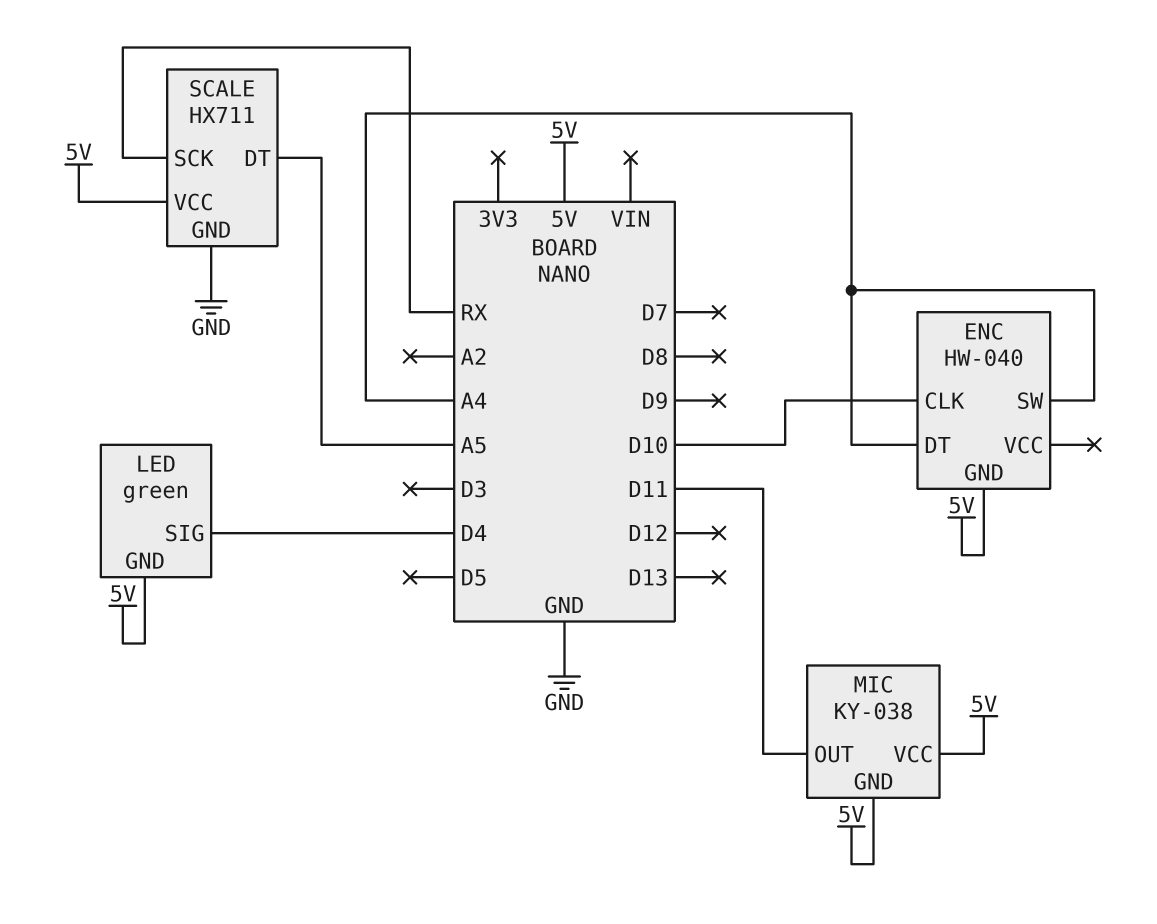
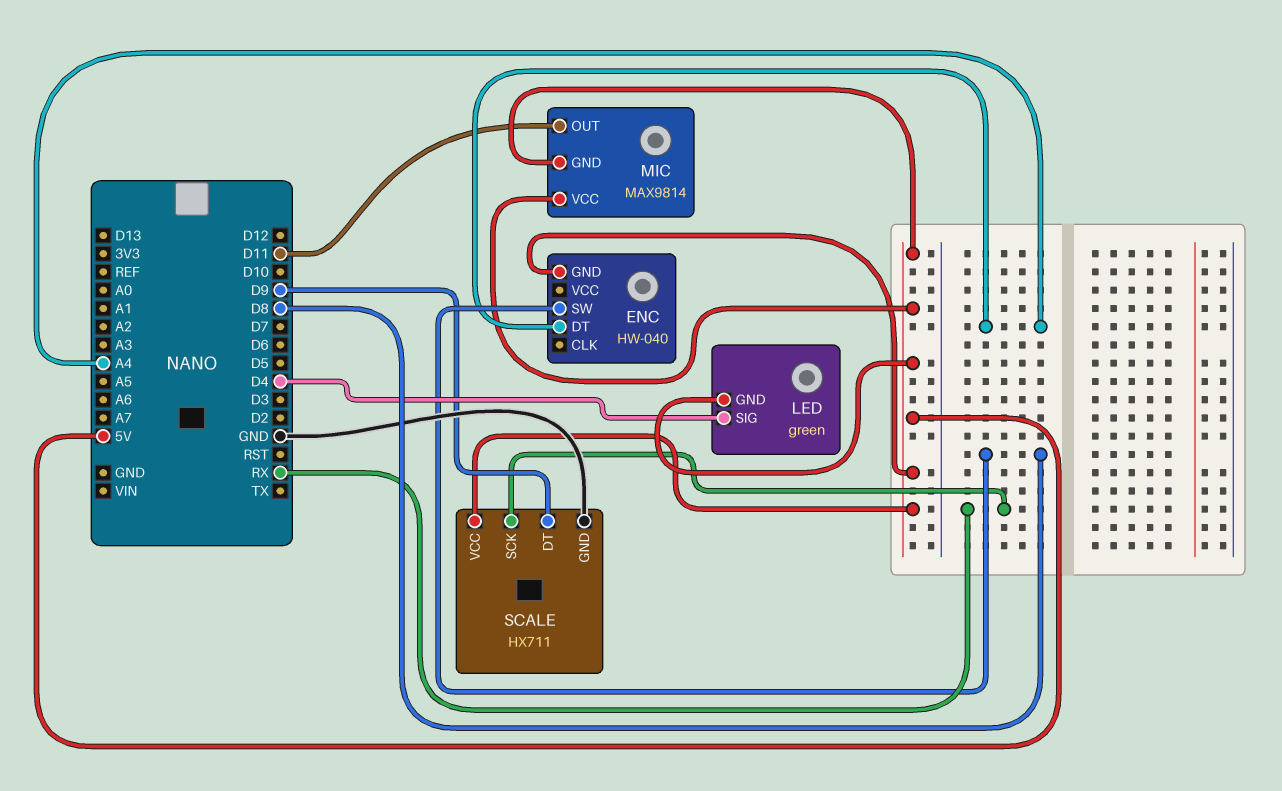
ENC pin CLK: D10 -> none
ENC pin SW: A4 -> D8
MIC: KY-038 -> MAX9814
SCALE pin DT: A5 -> D9

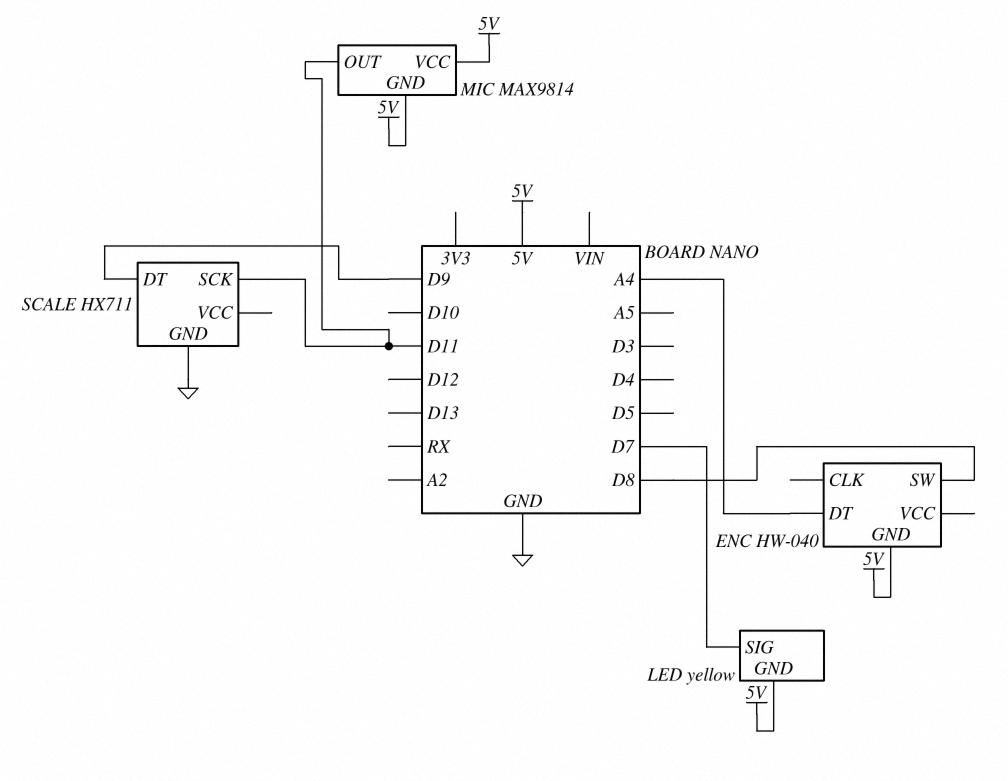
LED: green -> yellow
LED pin SIG: D4 -> D7
SCALE pin SCK: RX -> D11
SCALE pin VCC: 5V -> none

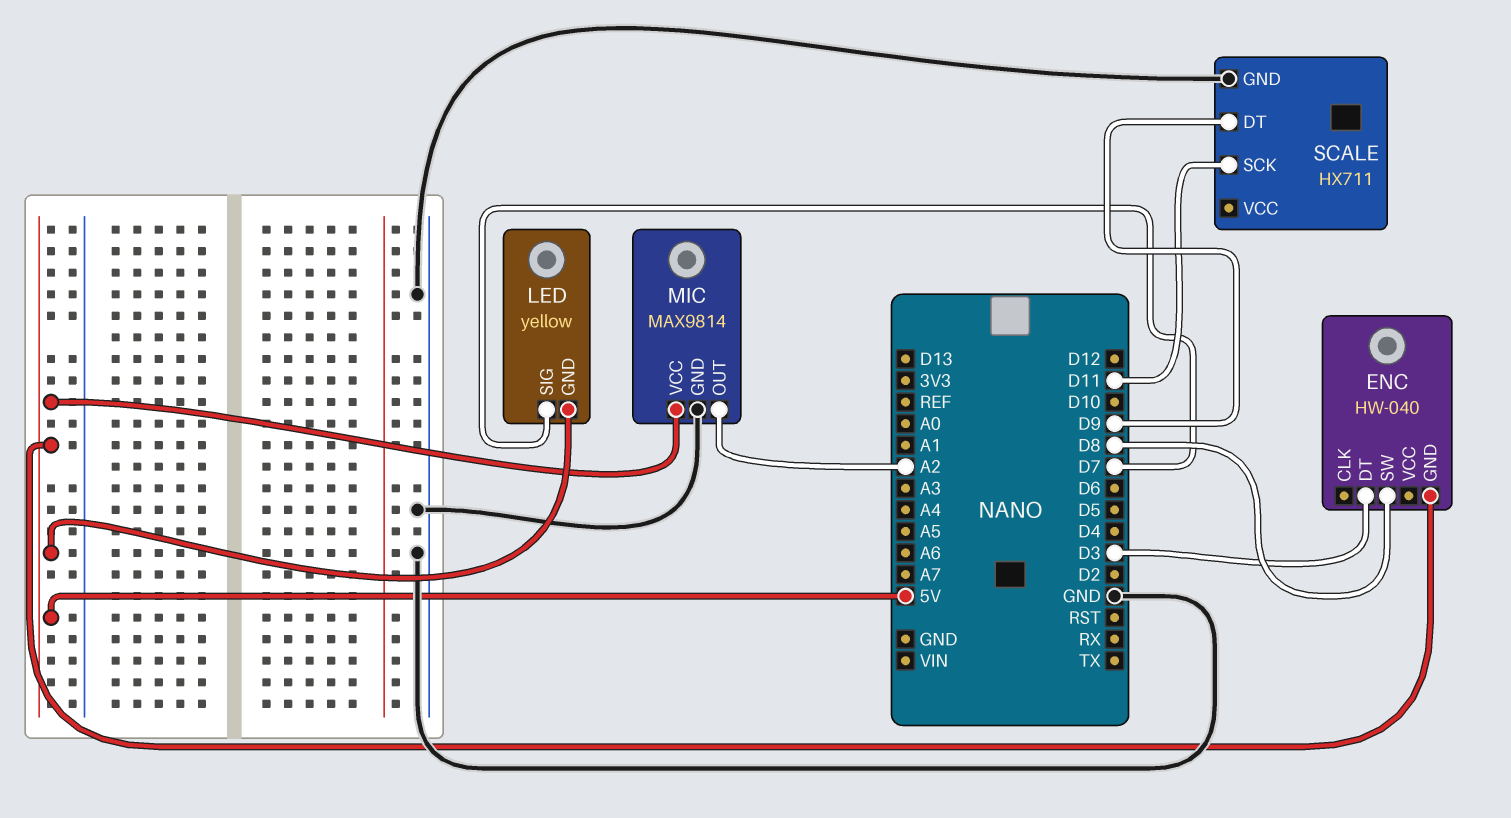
ENC pin DT: A4 -> D3
MIC pin GND: 5V -> GND
MIC pin OUT: D11 -> A2

